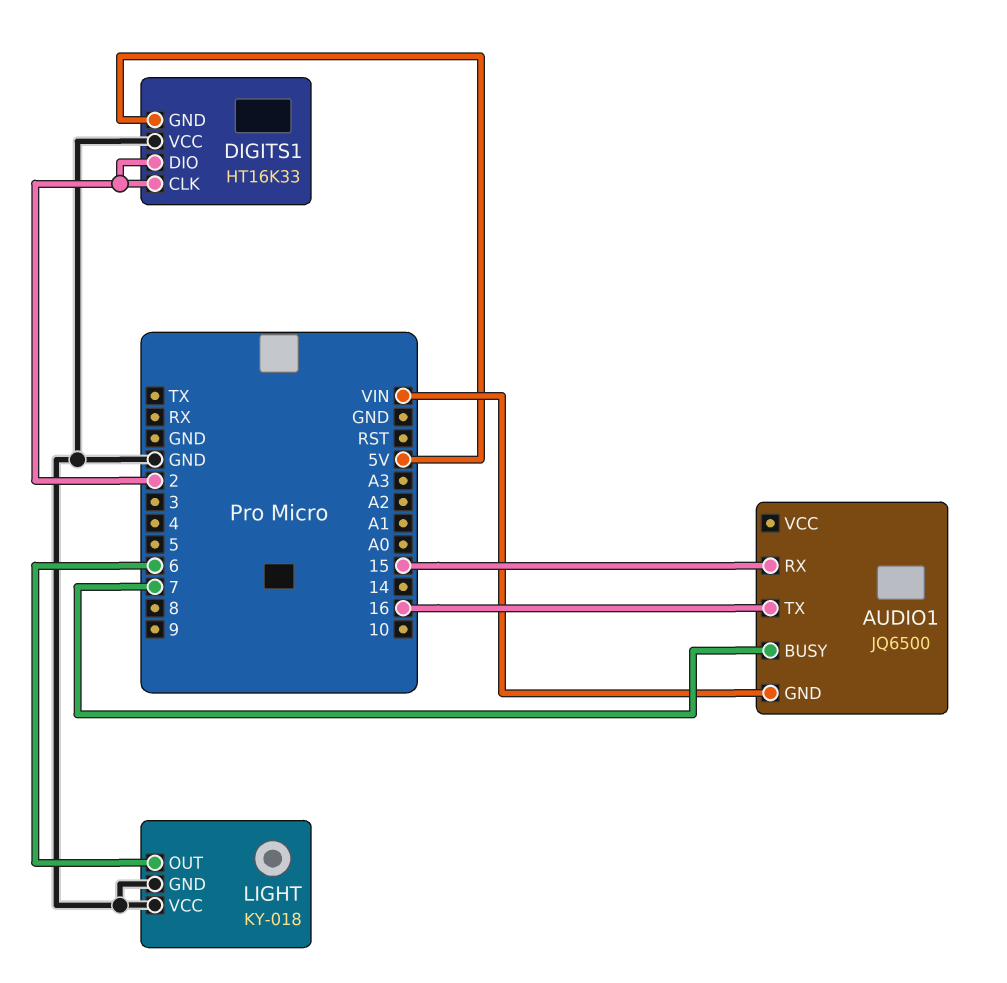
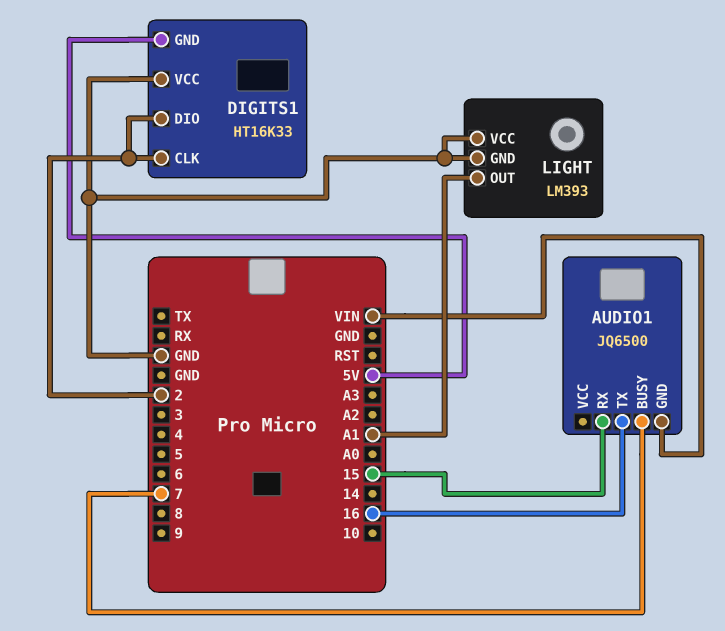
LIGHT: KY-018 -> LM393
LIGHT pin OUT: 6 -> A1

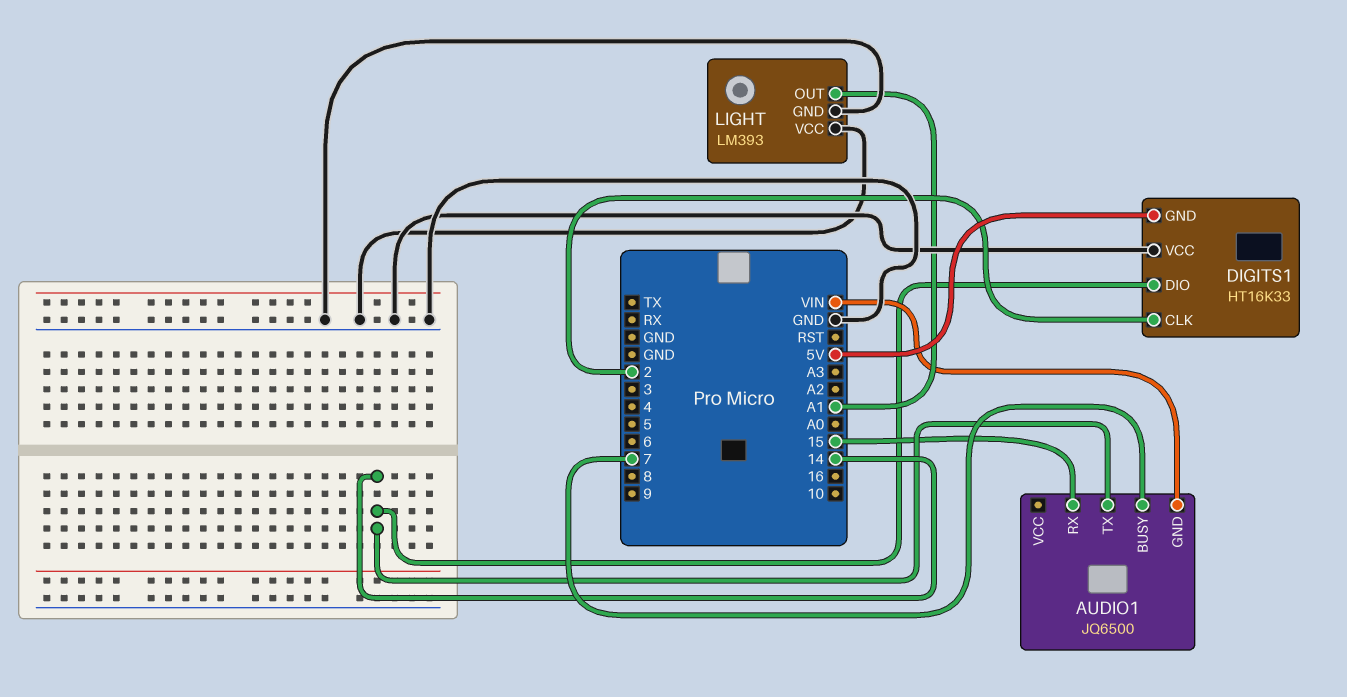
AUDIO1 pin TX: 16 -> 14
DIGITS1 pin DIO: 2 -> 14

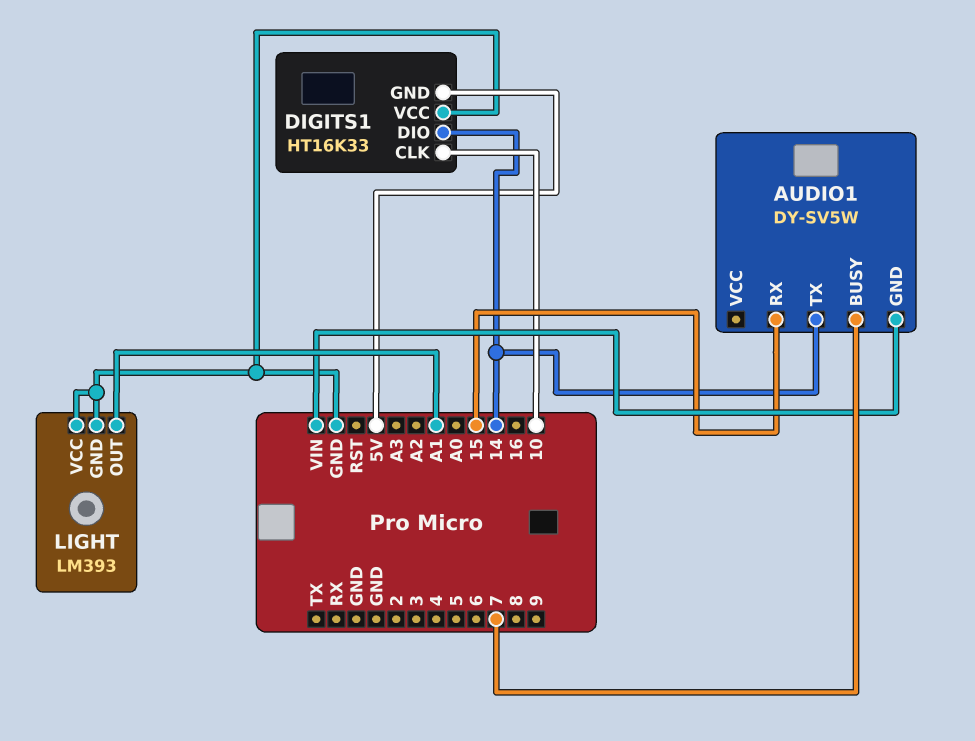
AUDIO1: JQ6500 -> DY-SV5W
DIGITS1 pin CLK: 2 -> 10

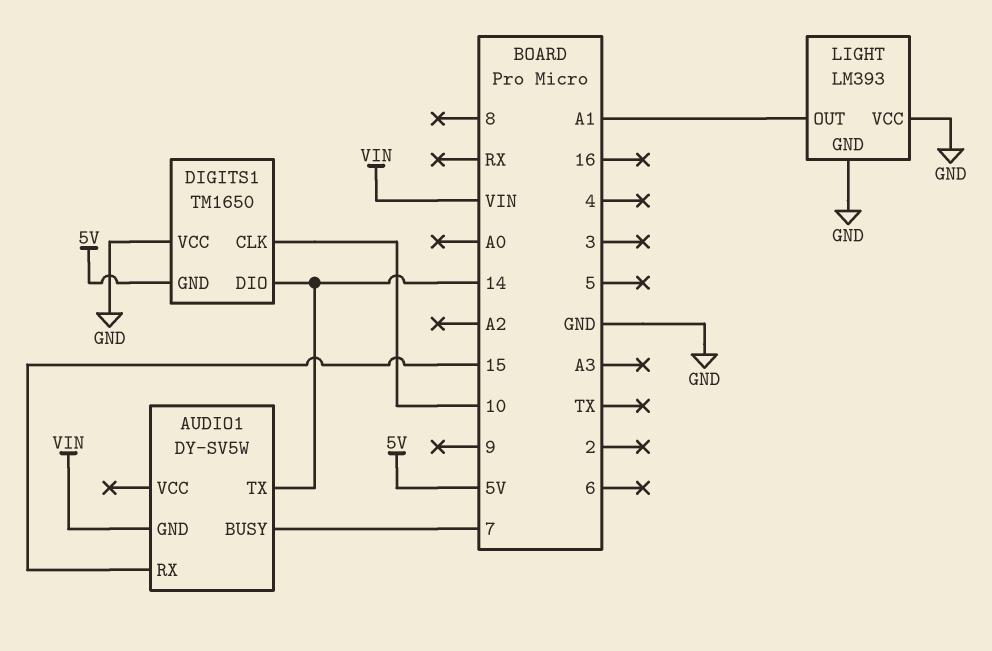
DIGITS1: HT16K33 -> TM1650

